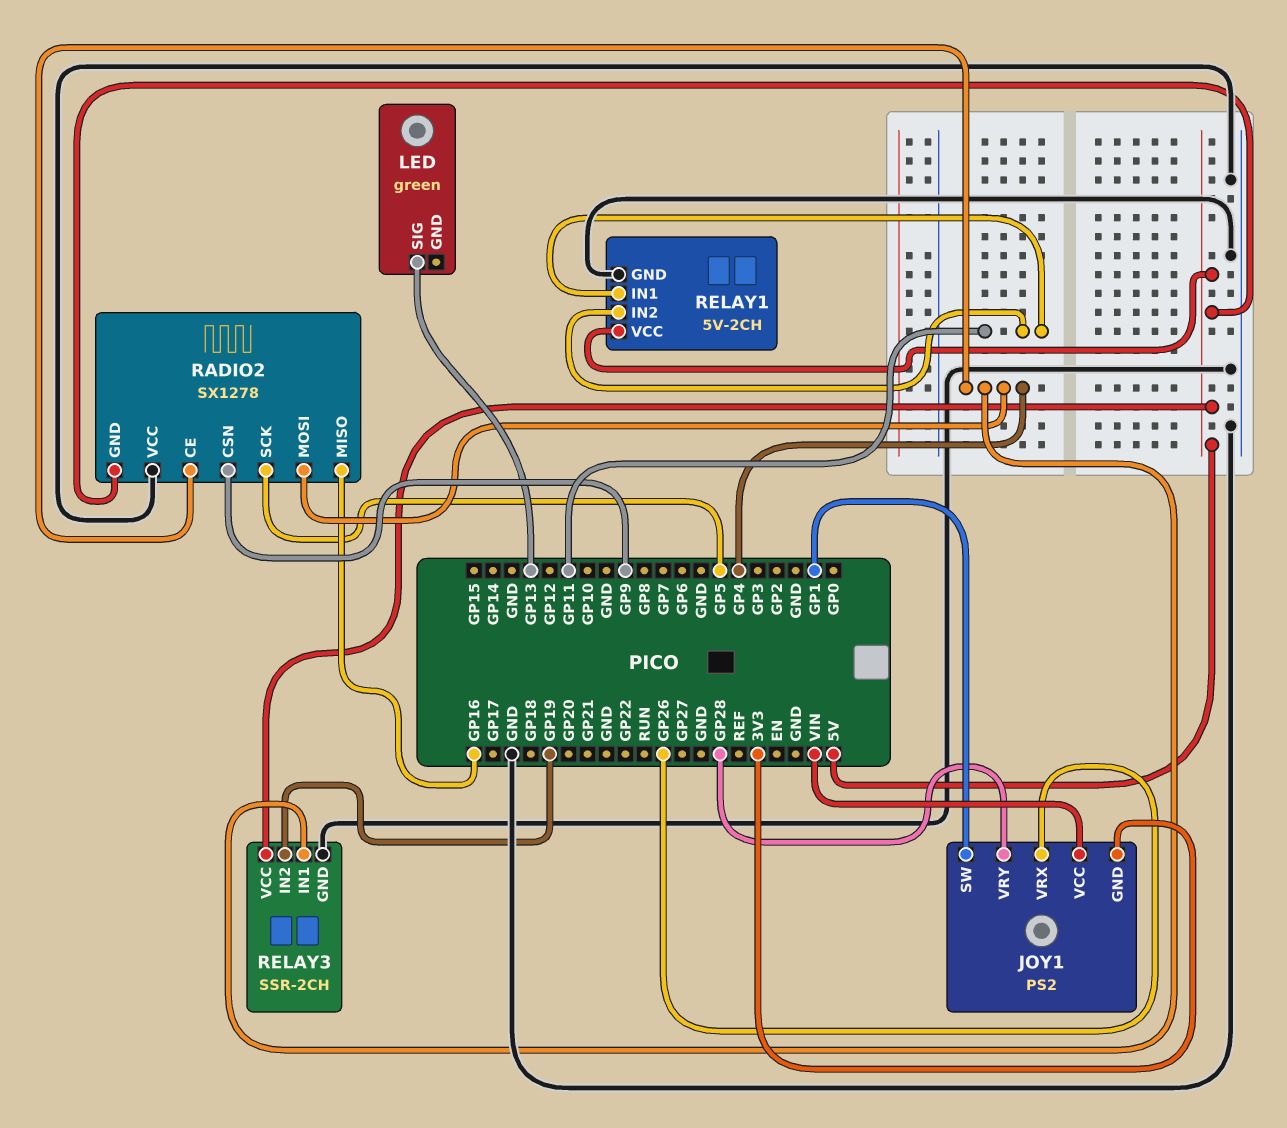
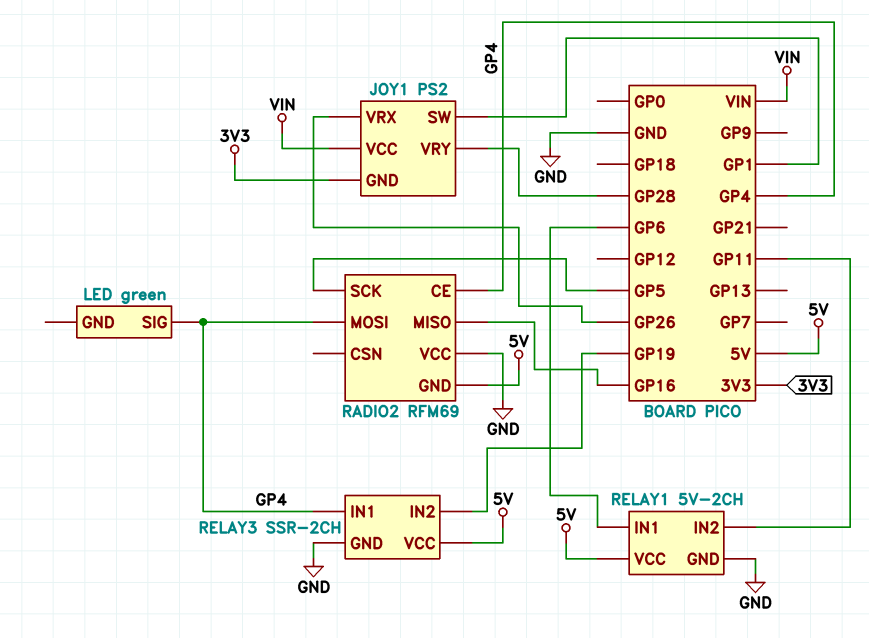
LED pin SIG: GP13 -> GP4
RADIO2: SX1278 -> RFM69
RADIO2 pin CSN: GP9 -> none
RELAY1 pin IN1: GP11 -> GP6

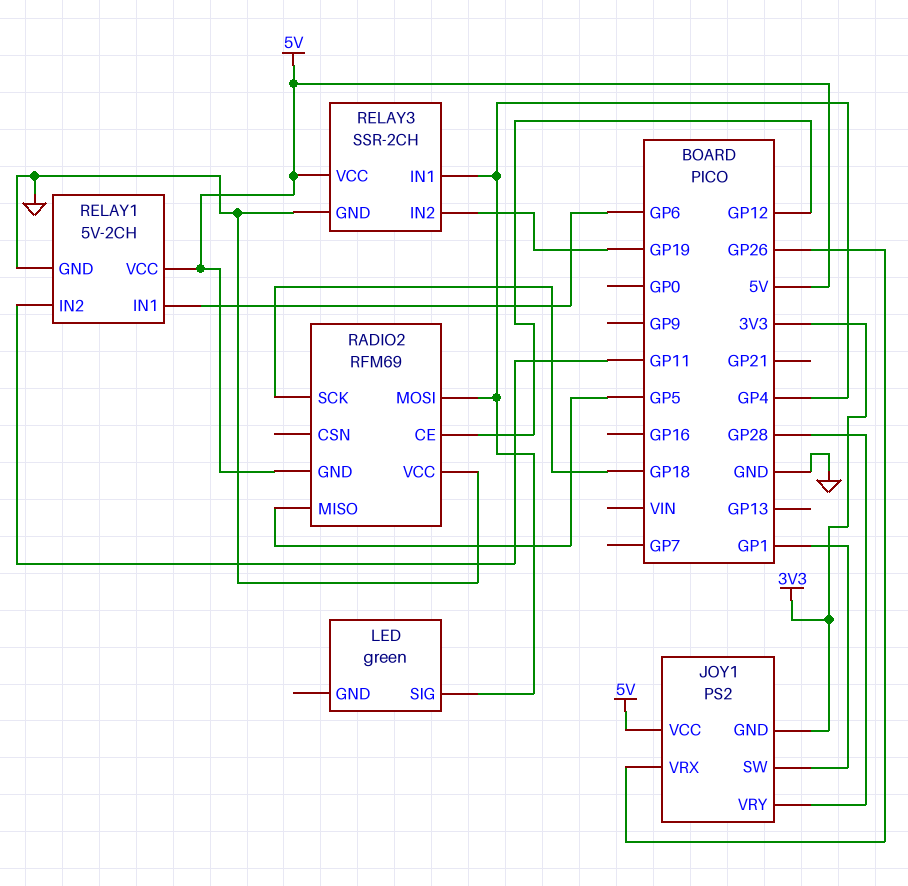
JOY1 pin VCC: VIN -> 5V
RADIO2 pin CE: GP4 -> GP12
RADIO2 pin MISO: GP16 -> GP5
RADIO2 pin SCK: GP5 -> GP18

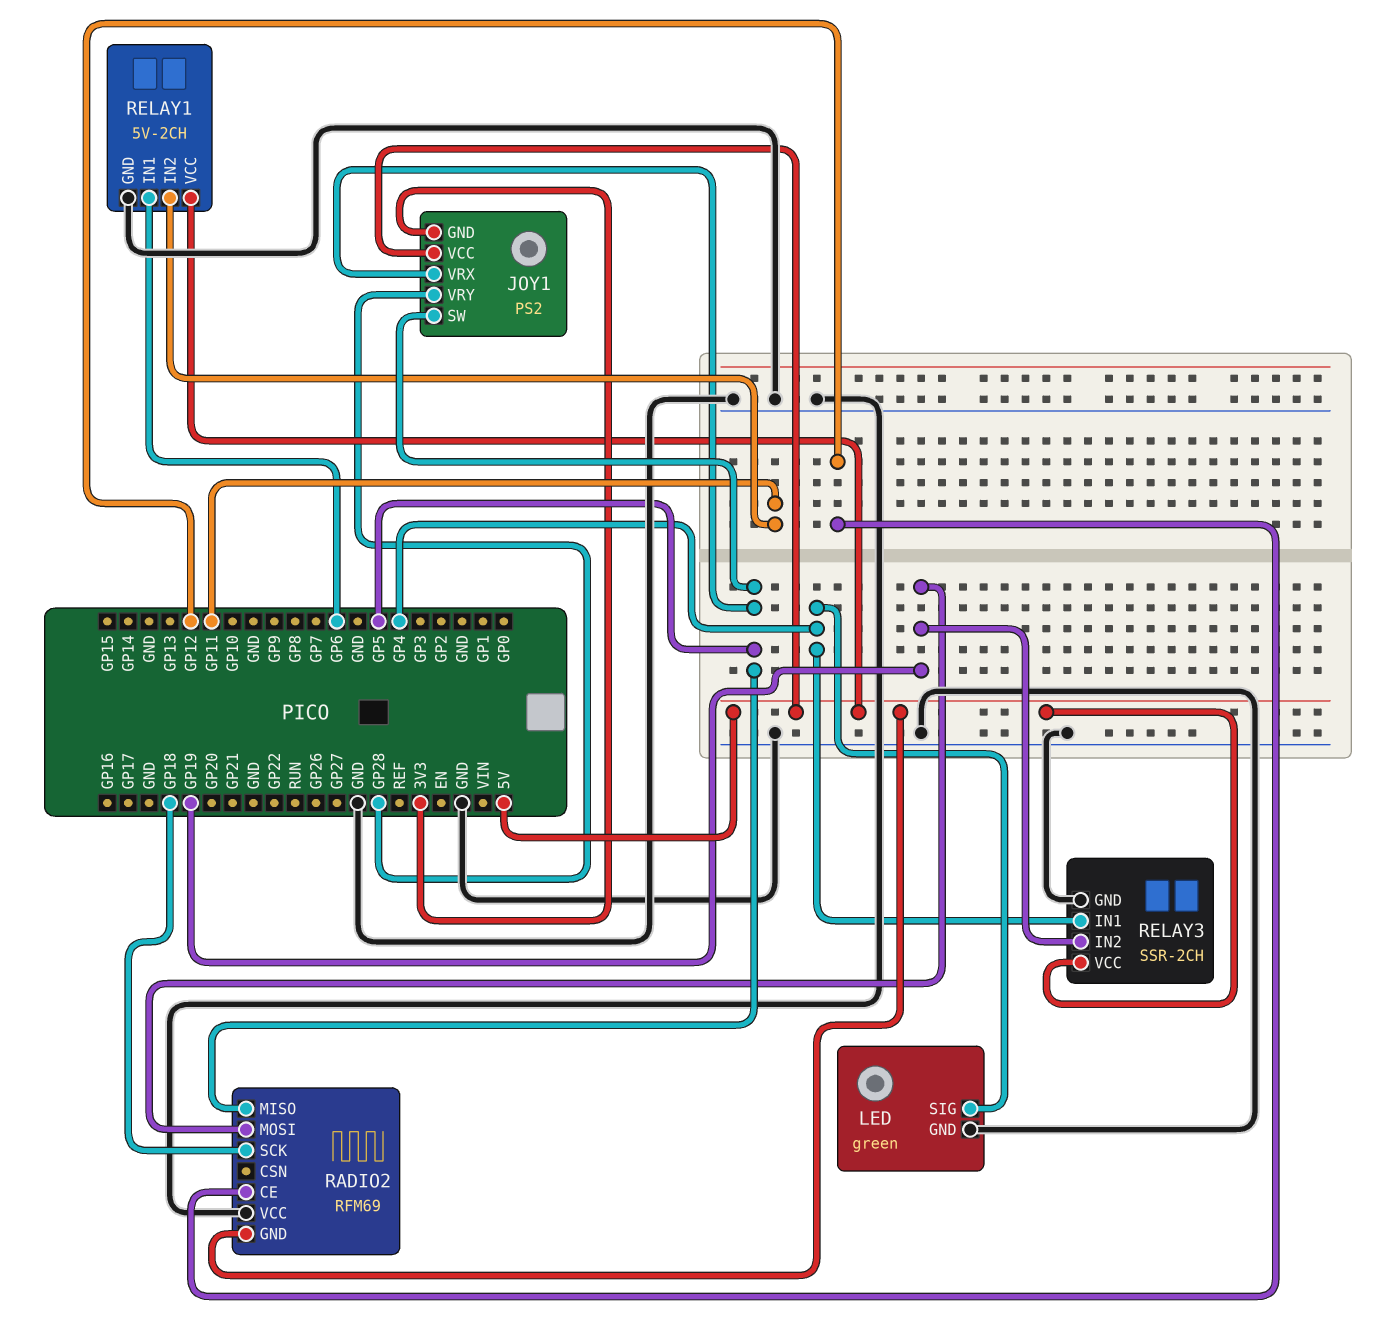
JOY1 pin SW: GP1 -> GP5
JOY1 pin VRX: GP26 -> GP5
LED pin GND: none -> GND
RADIO2 pin MOSI: GP4 -> GP19

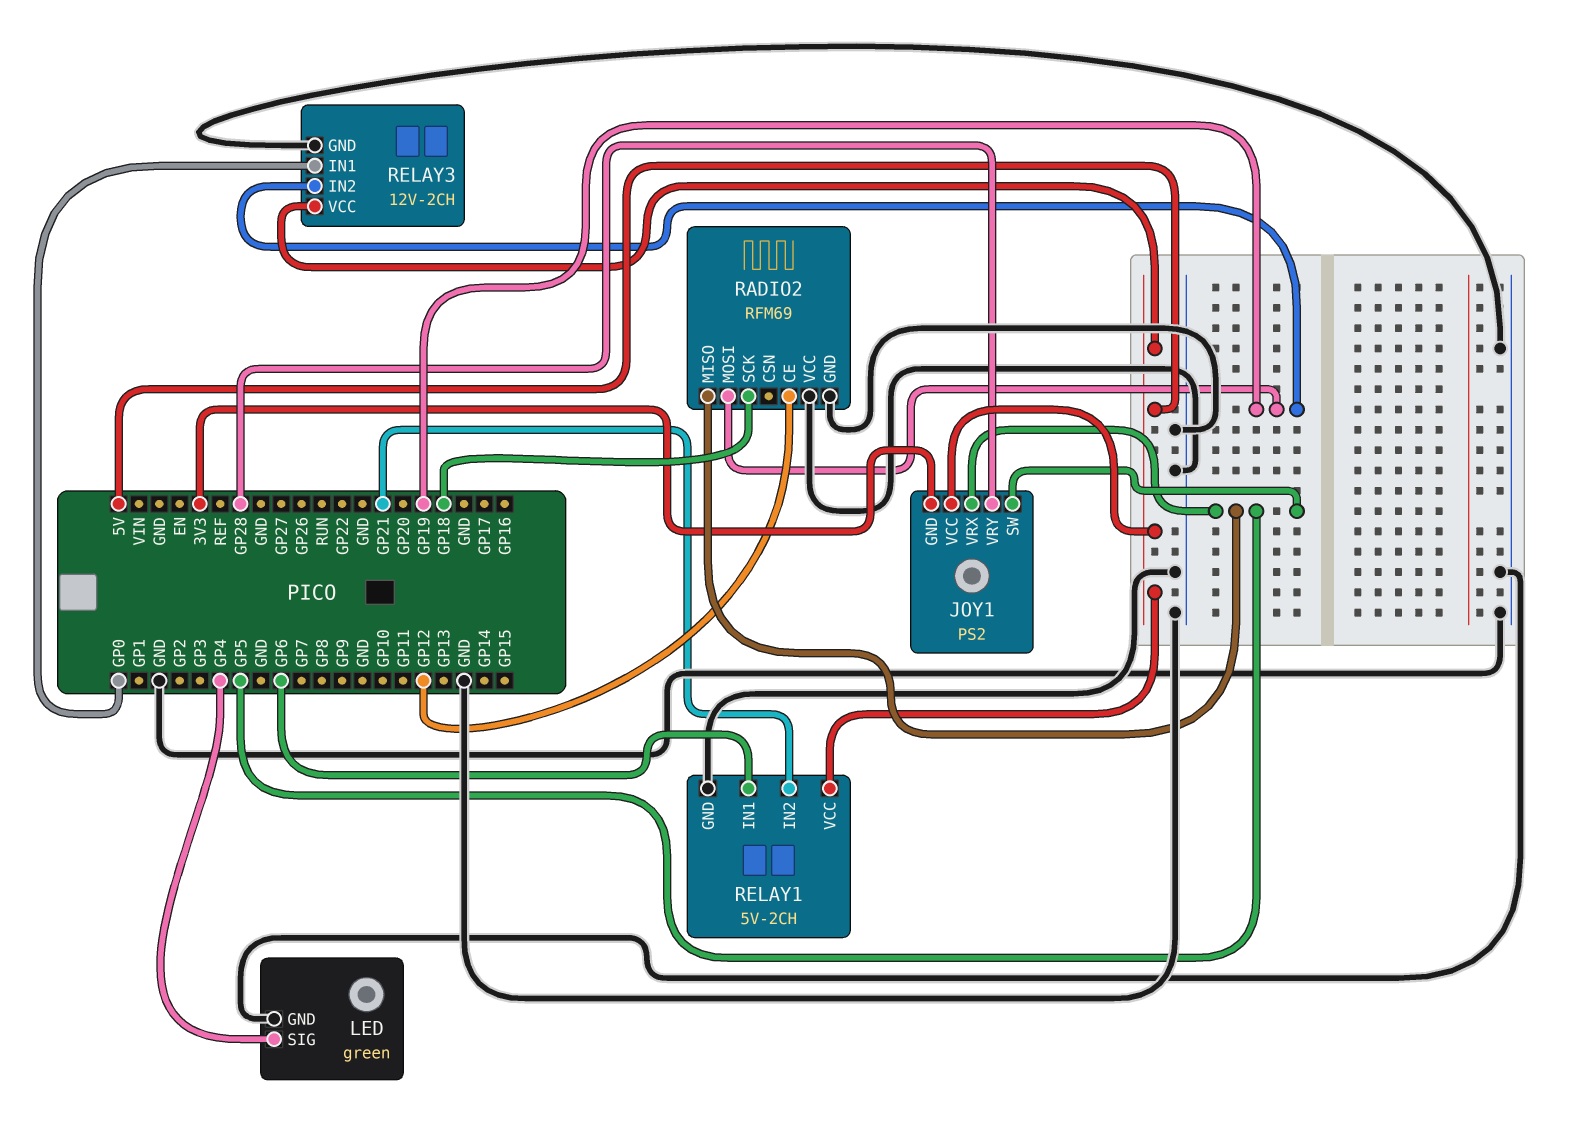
RADIO2 pin GND: 5V -> GND
RELAY1 pin IN2: GP11 -> GP21
RELAY3: SSR-2CH -> 12V-2CH
RELAY3 pin IN1: GP4 -> GP0

